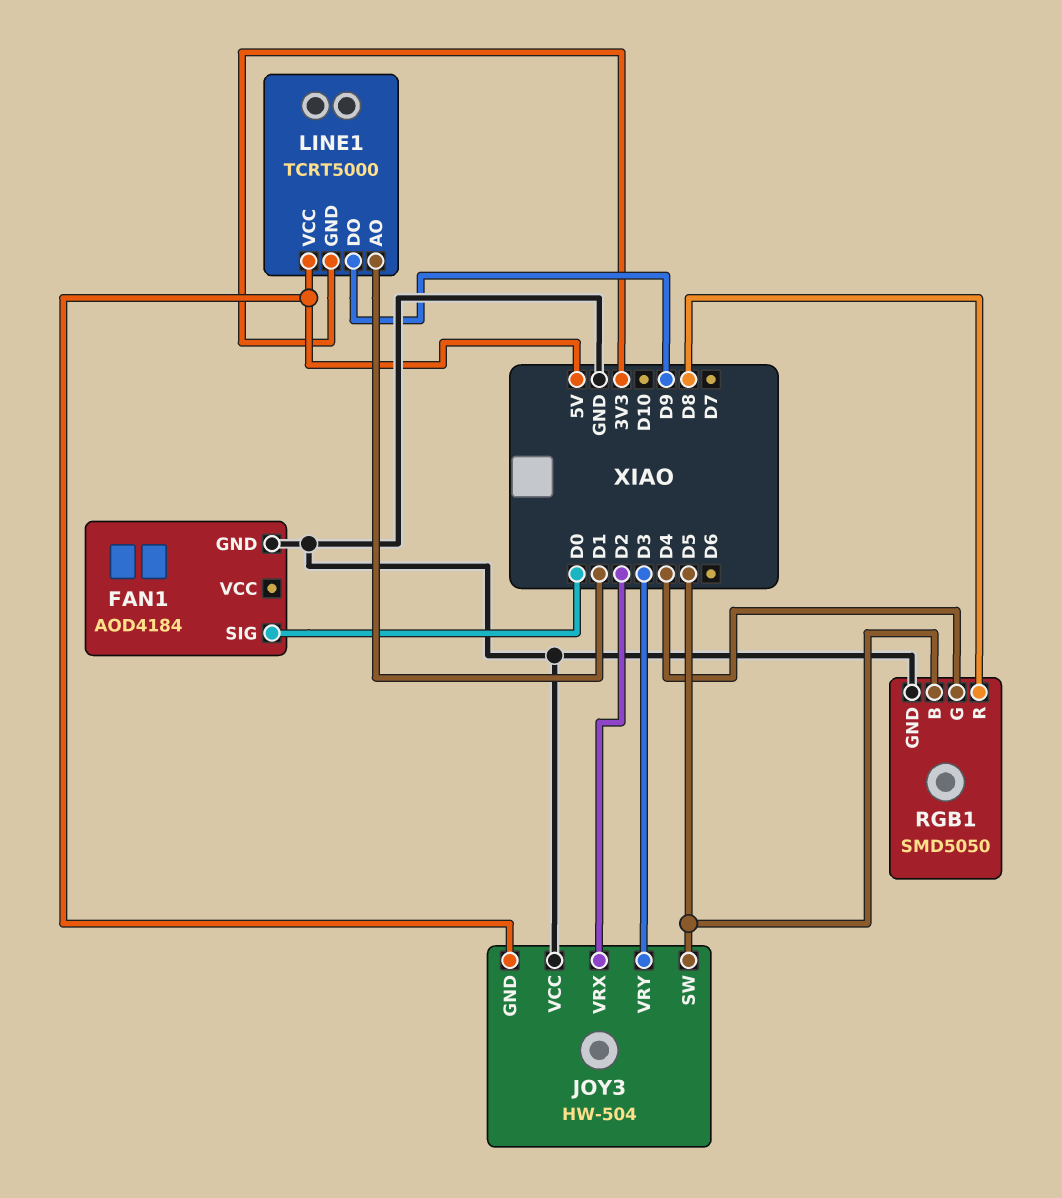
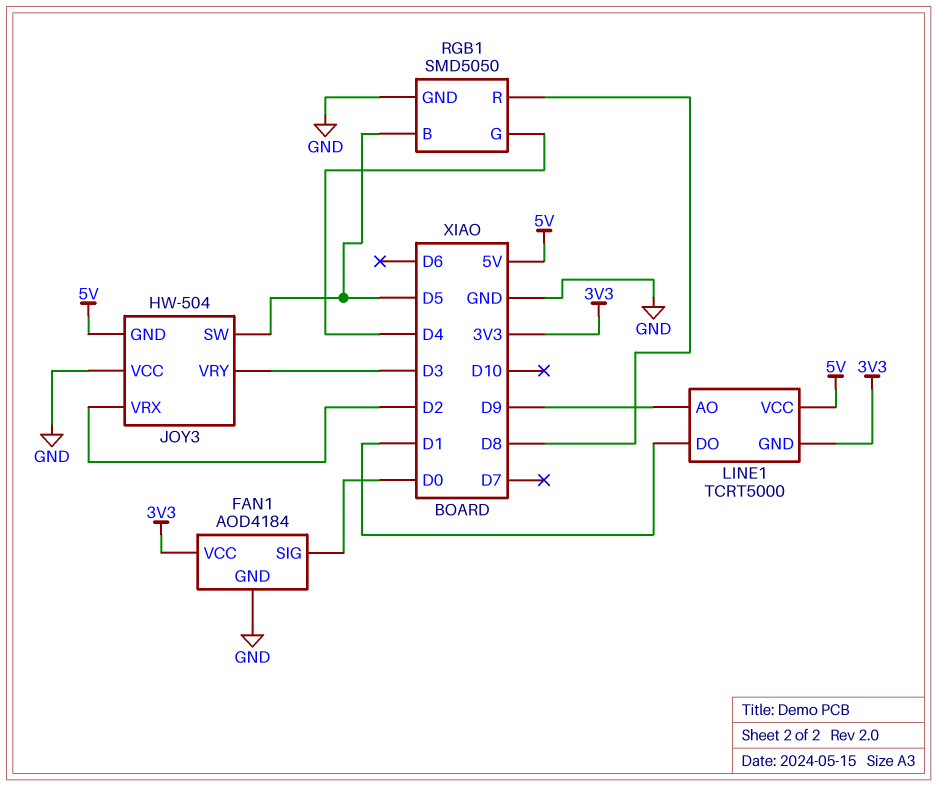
FAN1 pin VCC: none -> 3V3
LINE1 pin AO: D1 -> D9
LINE1 pin DO: D9 -> D1

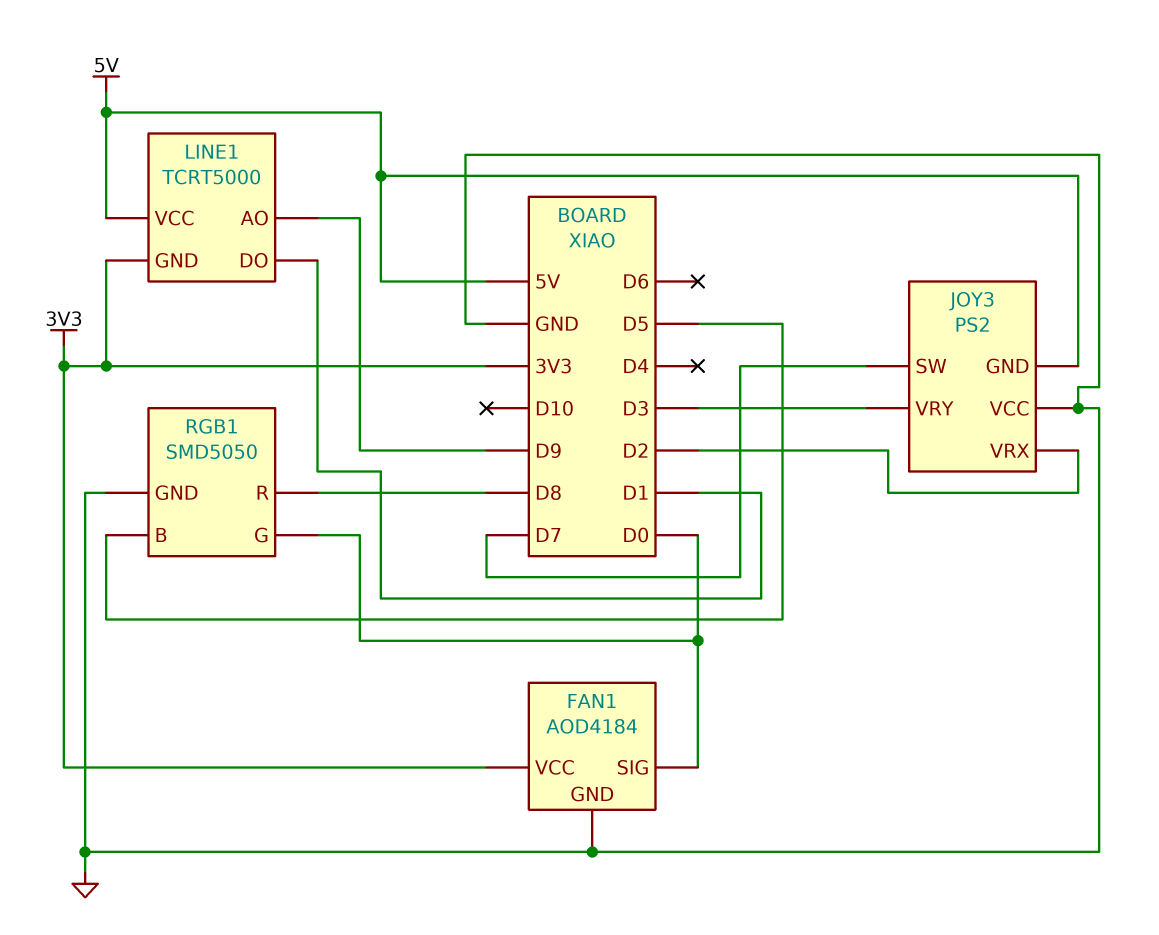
JOY3: HW-504 -> PS2
JOY3 pin SW: D5 -> D7
RGB1 pin G: D4 -> D0

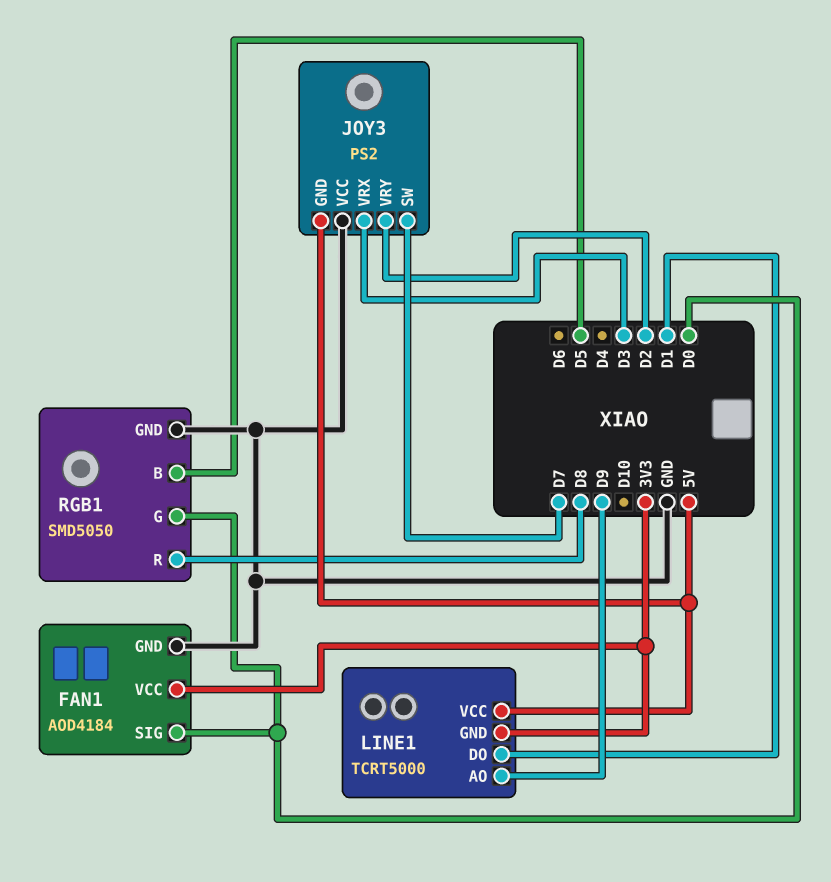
JOY3 pin VRX: D2 -> D3
JOY3 pin VRY: D3 -> D2

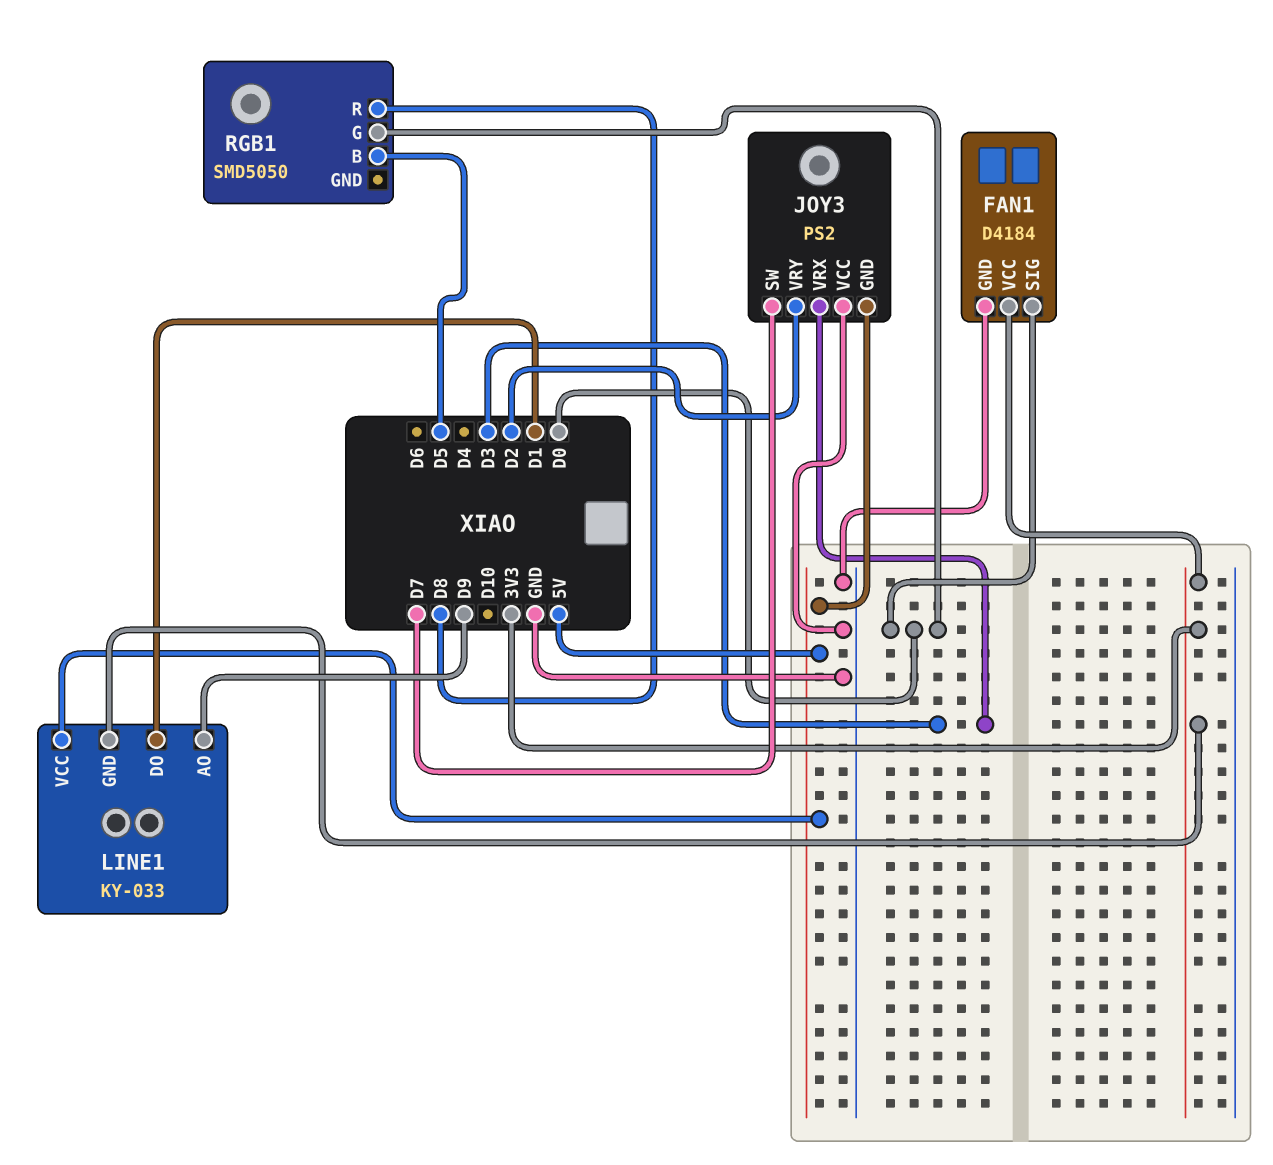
FAN1: AOD4184 -> D4184
LINE1: TCRT5000 -> KY-033
RGB1 pin GND: GND -> none

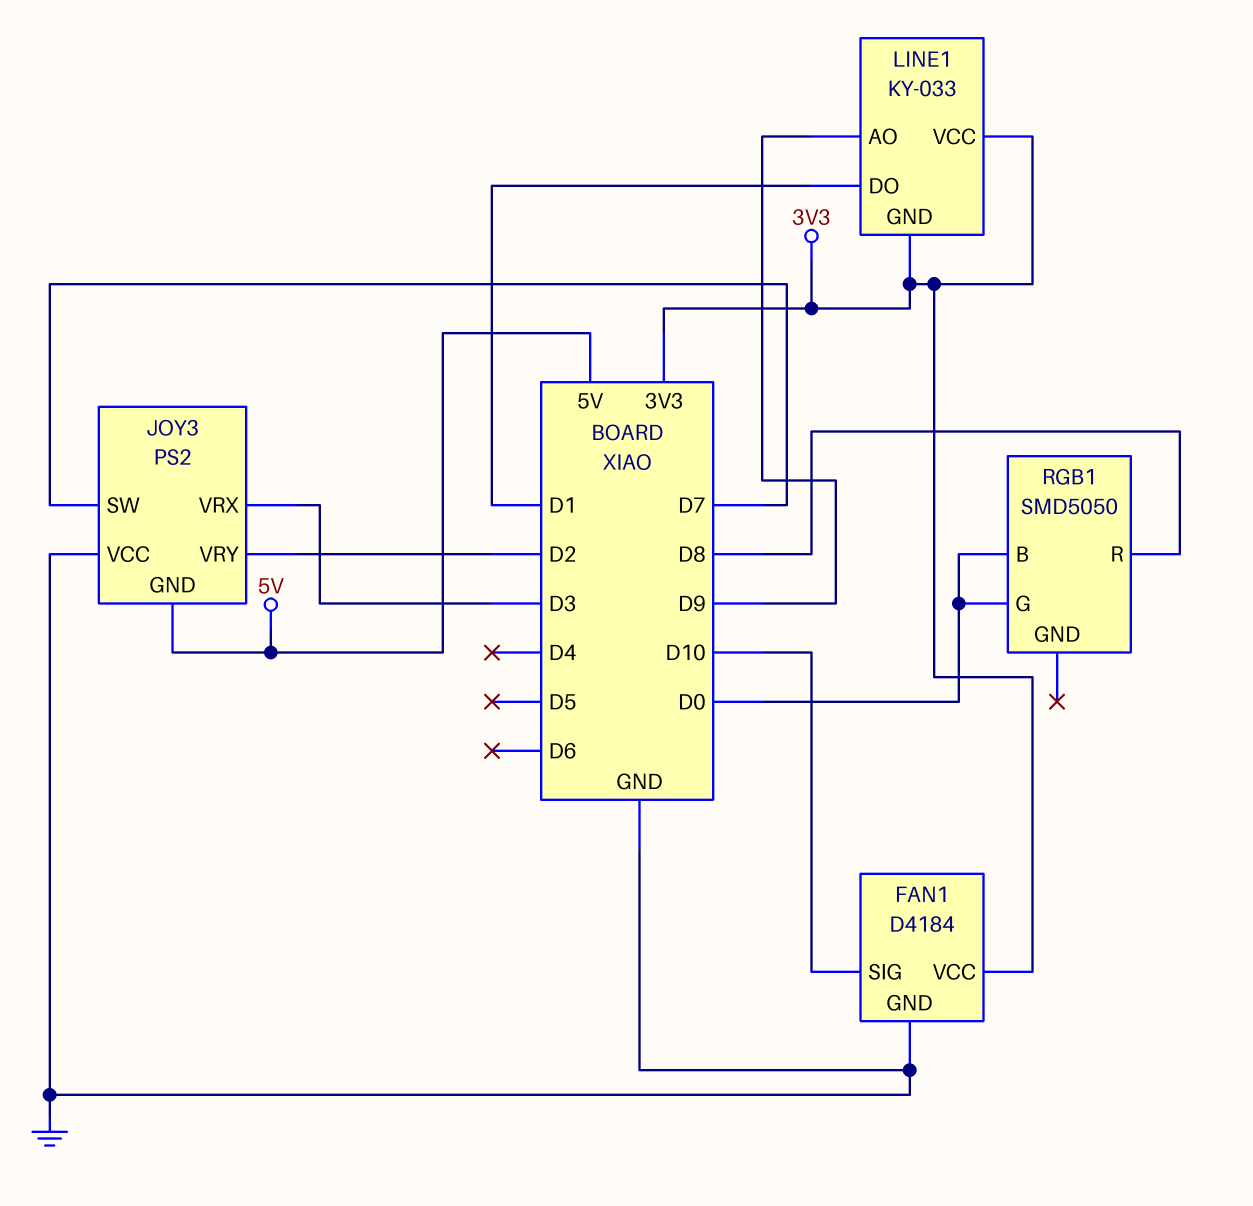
FAN1 pin SIG: D0 -> D10
LINE1 pin VCC: 5V -> 3V3
RGB1 pin B: D5 -> D0

